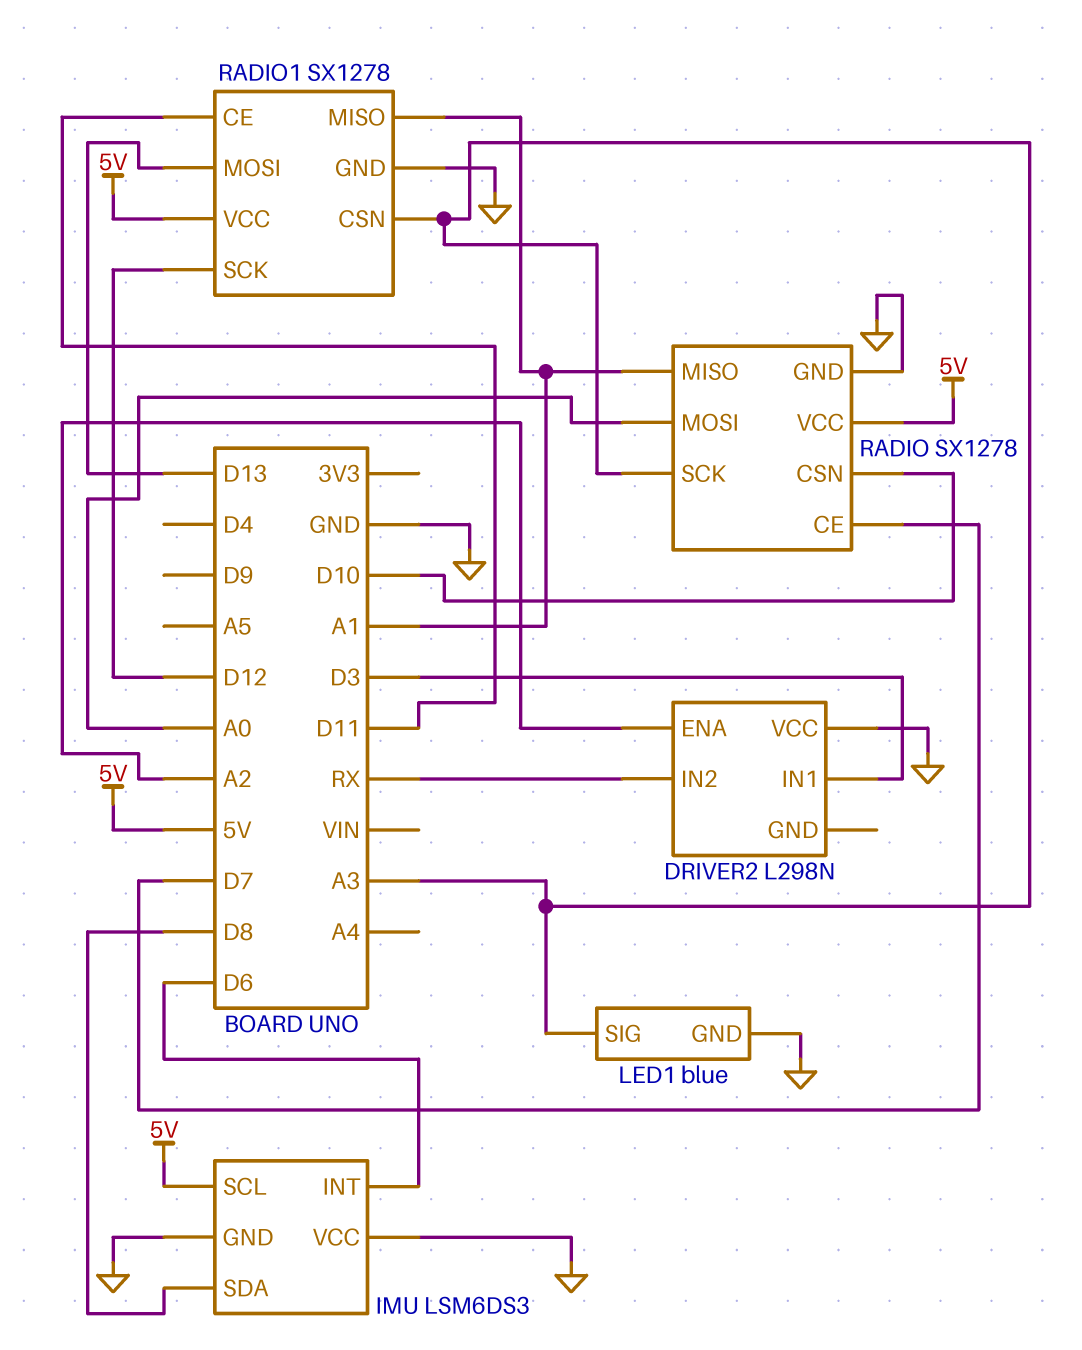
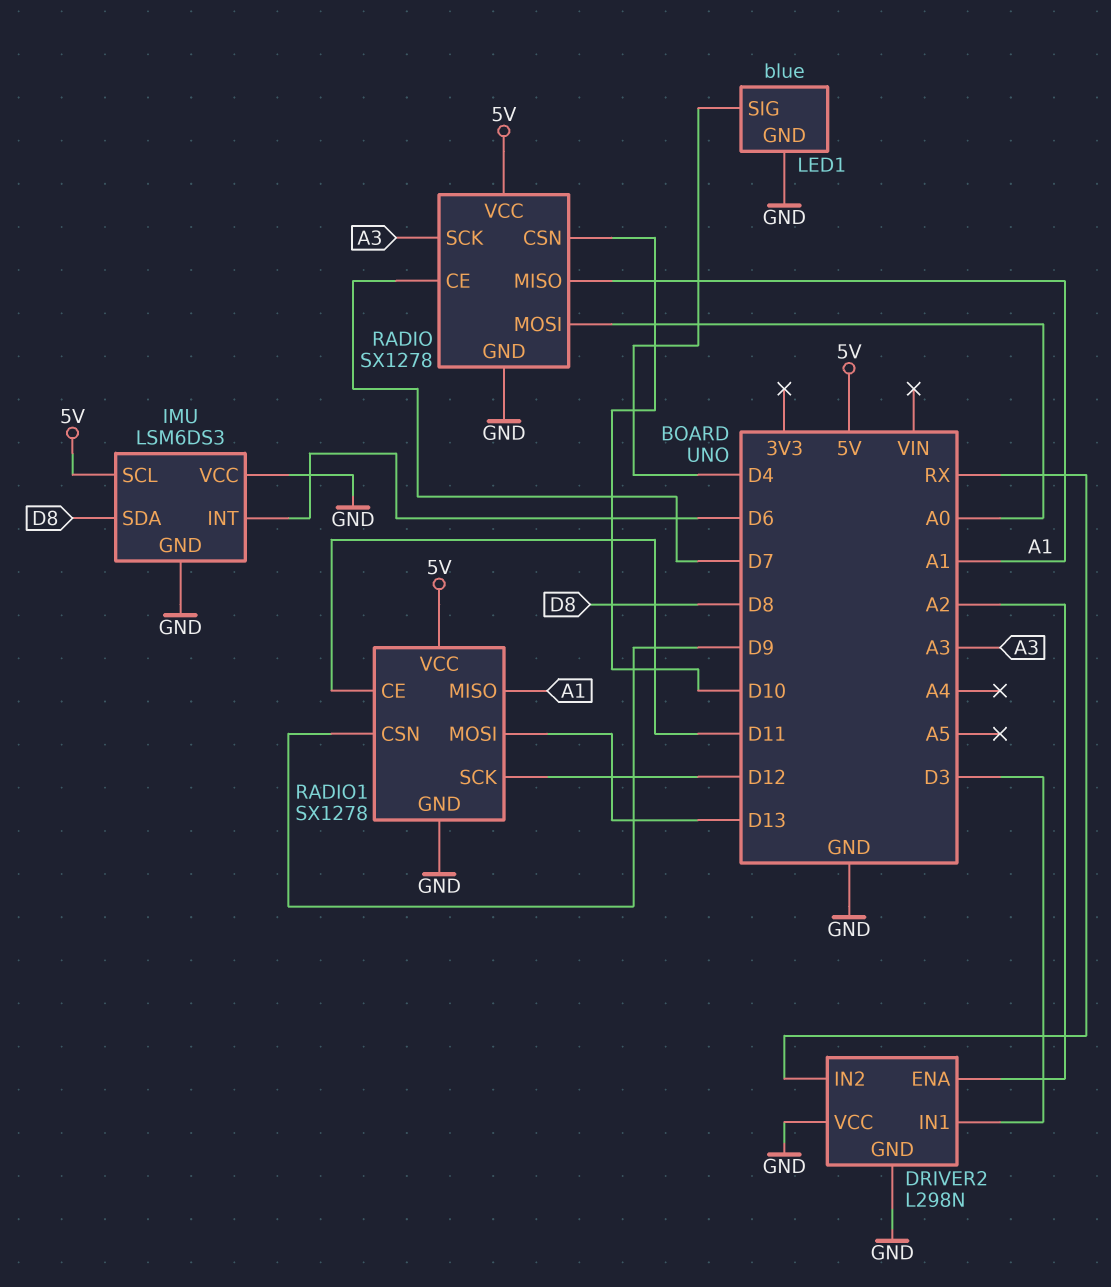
DRIVER2 pin GND: none -> GND
LED1 pin SIG: A3 -> D4
RADIO1 pin CSN: A3 -> D9

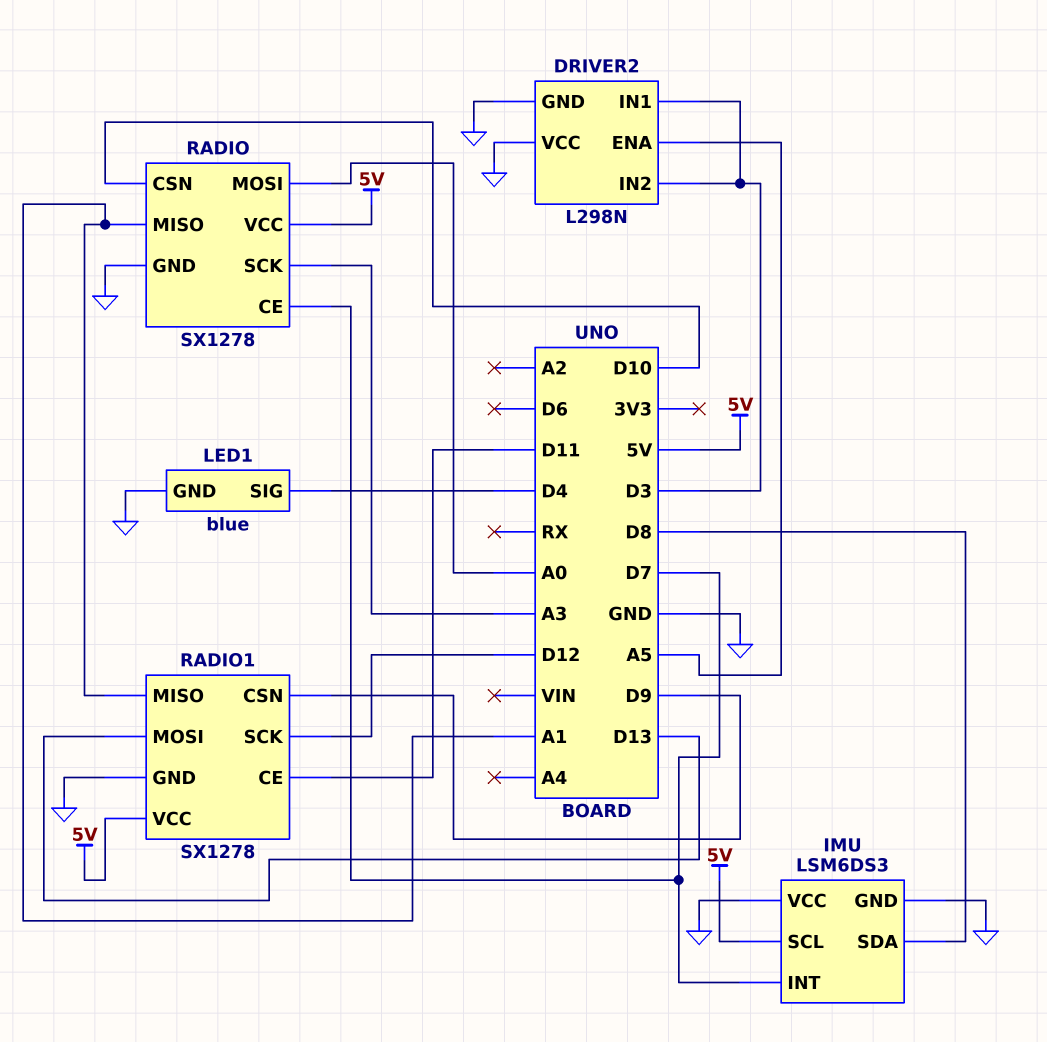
DRIVER2 pin ENA: A2 -> A5
DRIVER2 pin IN2: RX -> D3
IMU pin INT: D6 -> D7

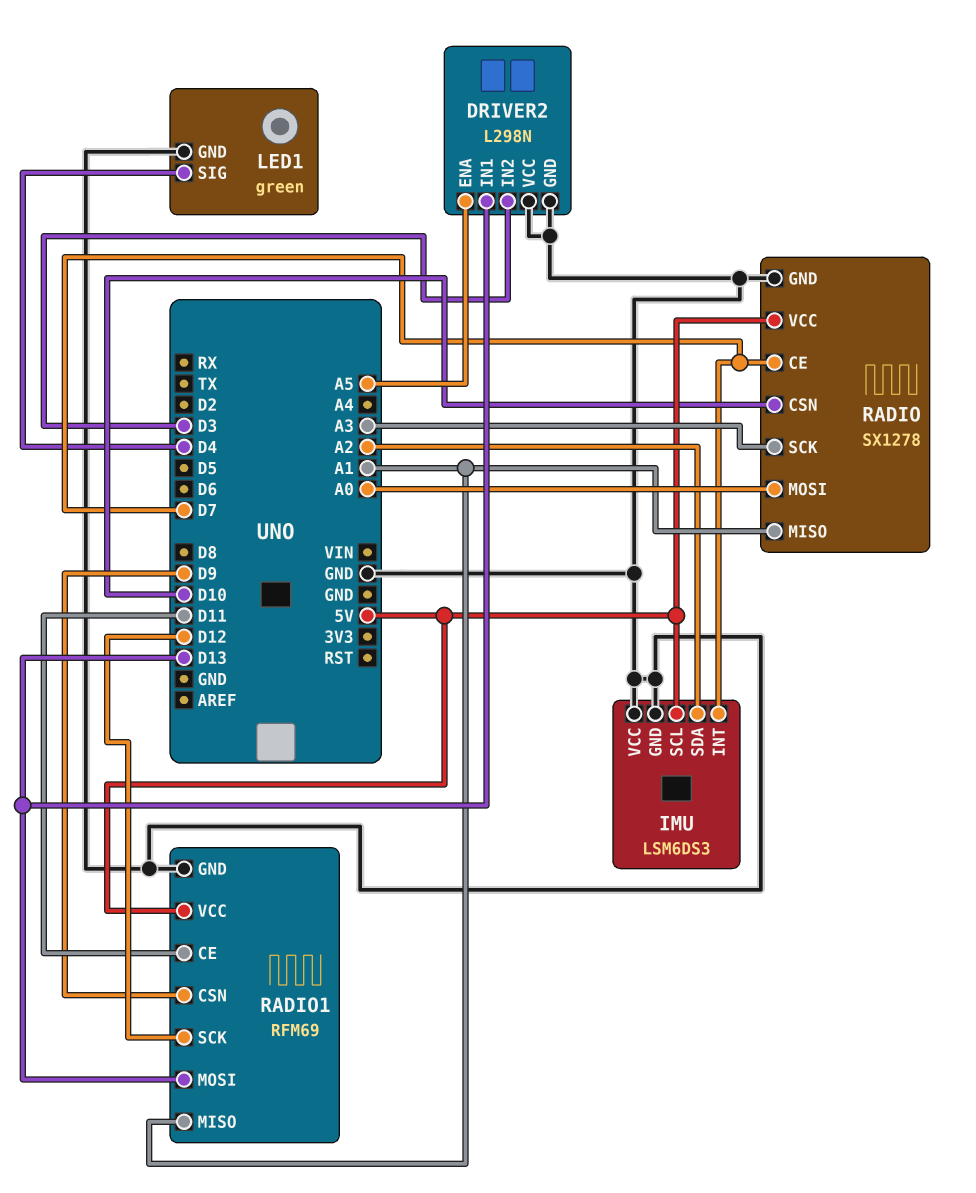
DRIVER2 pin IN1: D3 -> D13
IMU pin SDA: D8 -> A2
LED1: blue -> green
RADIO1: SX1278 -> RFM69

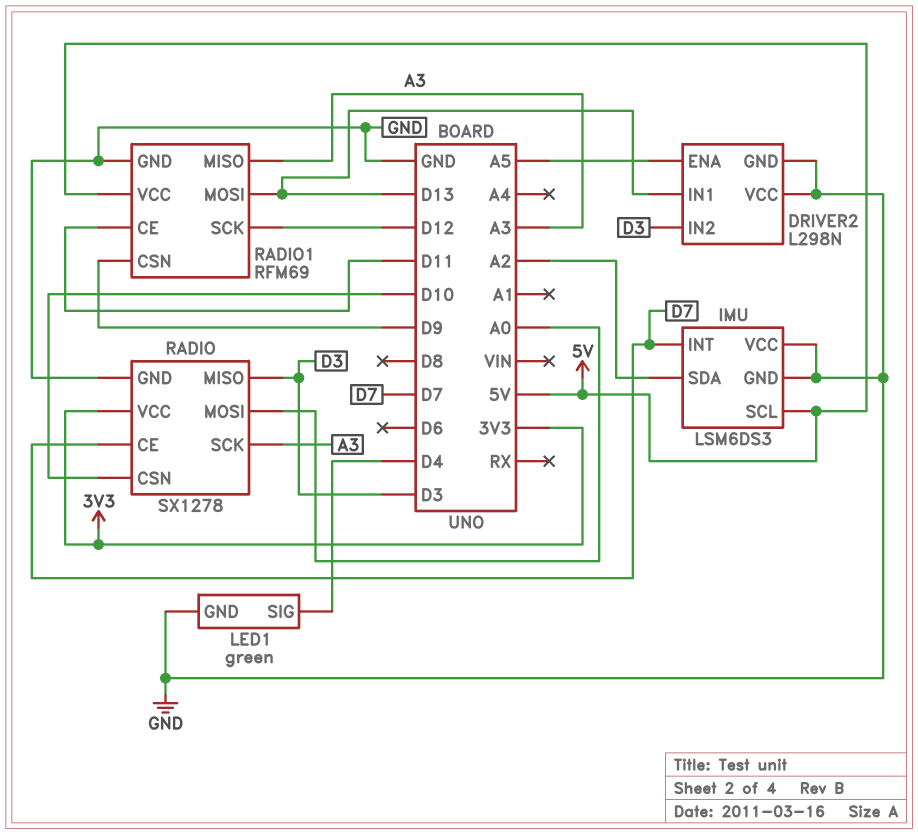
RADIO pin MISO: A1 -> D3
RADIO pin VCC: 5V -> 3V3
RADIO1 pin MISO: A1 -> A3

